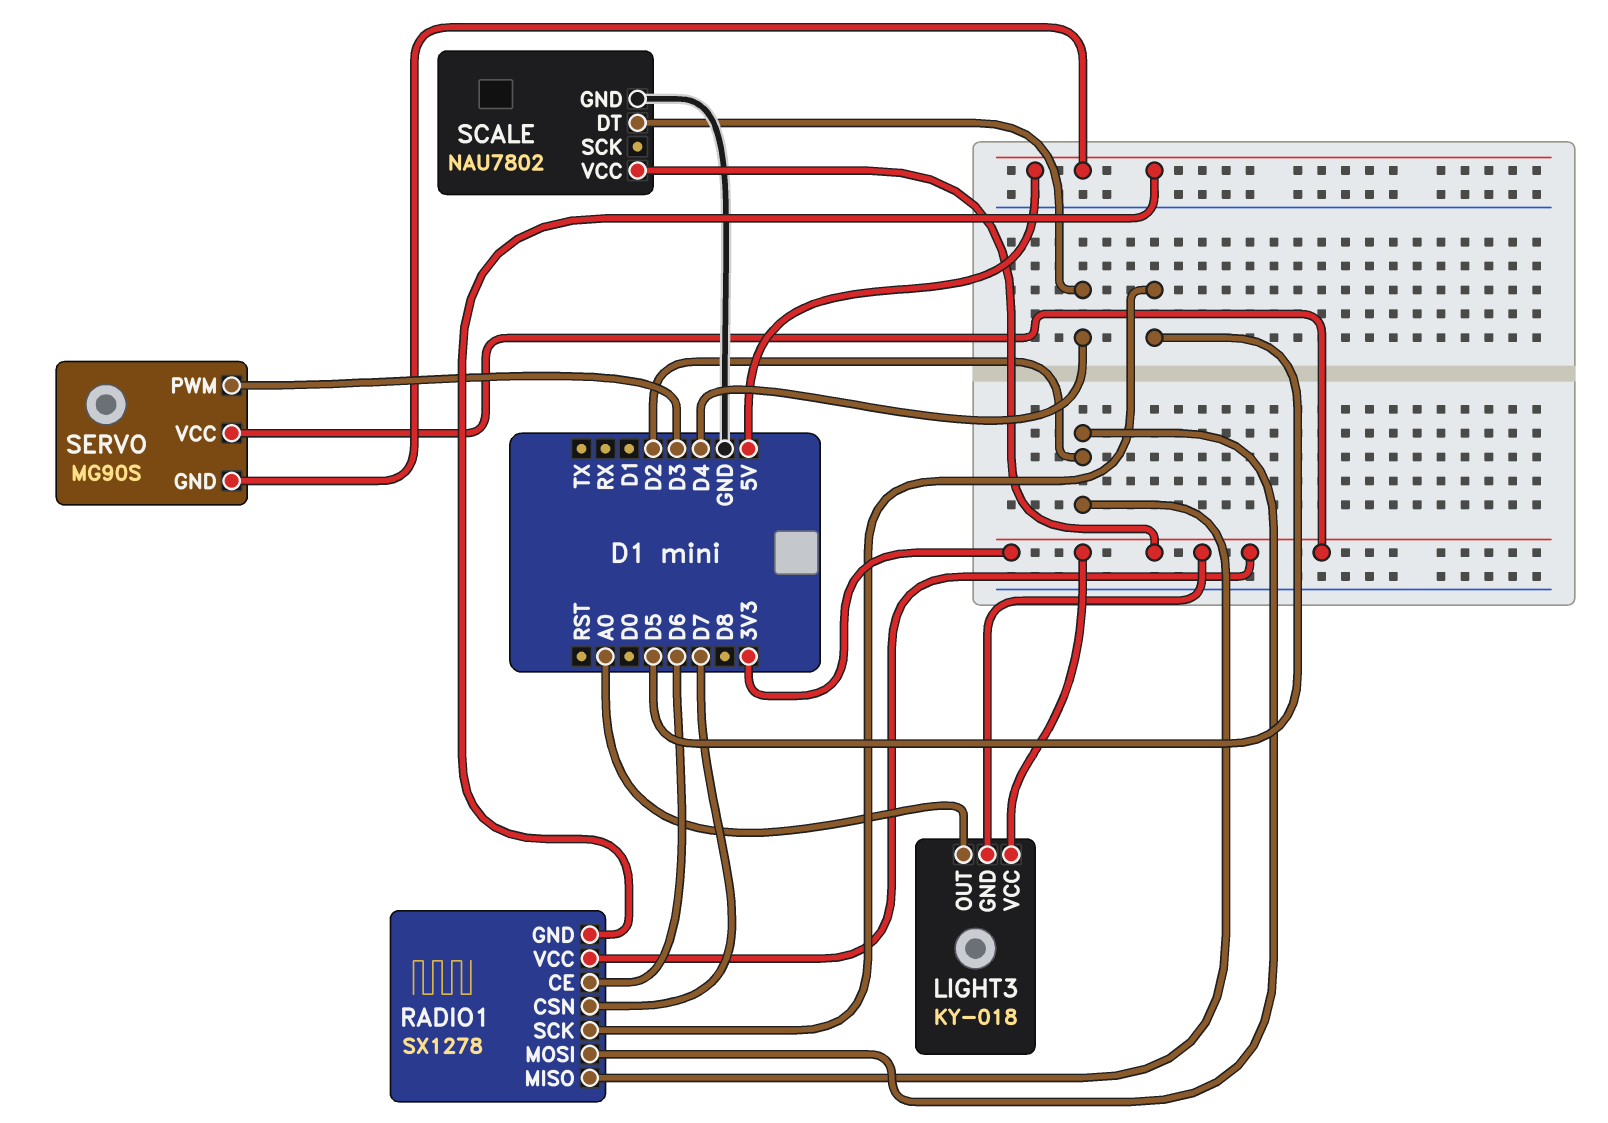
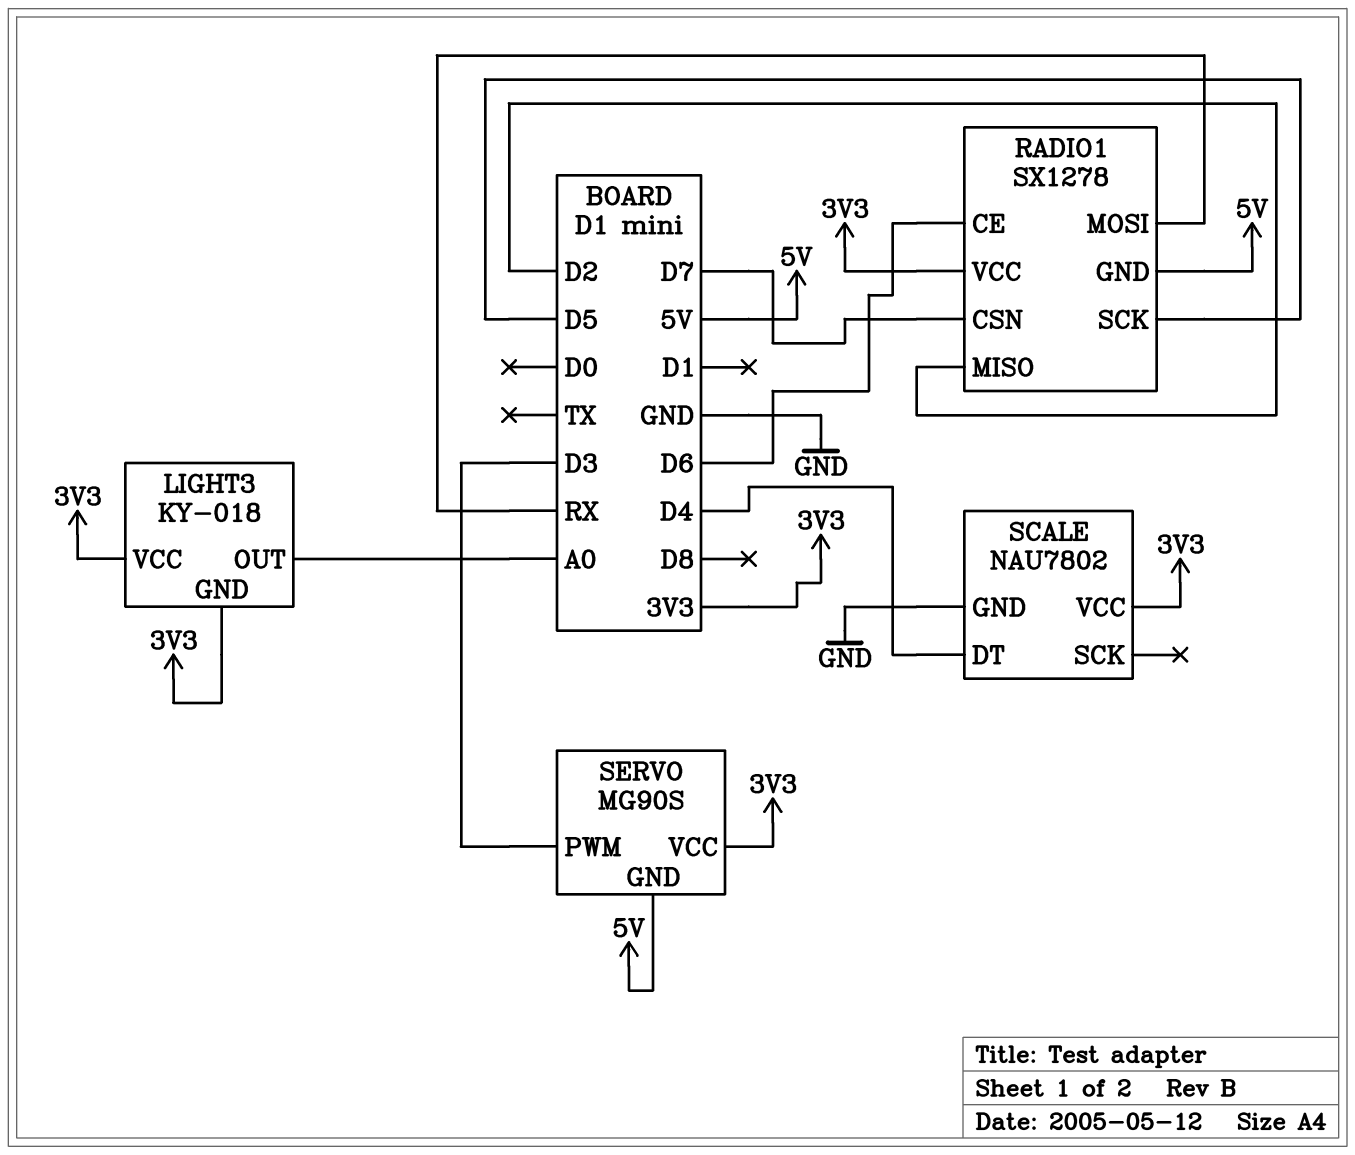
RADIO1 pin MOSI: D2 -> RX

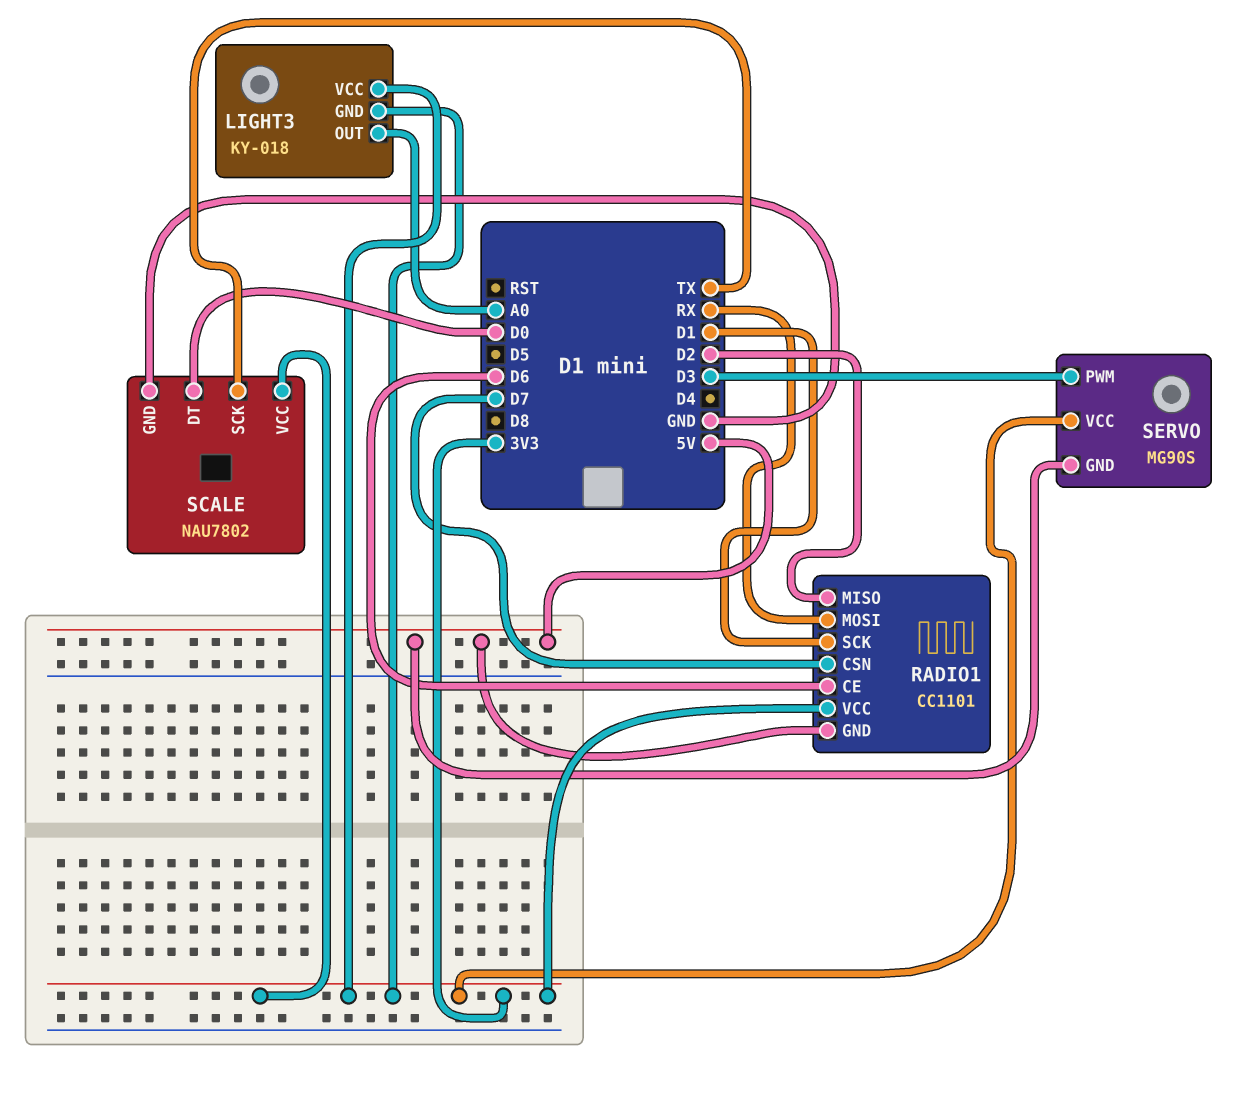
RADIO1: SX1278 -> CC1101
RADIO1 pin SCK: D5 -> D1
SCALE pin DT: D4 -> D0
SCALE pin SCK: none -> TX

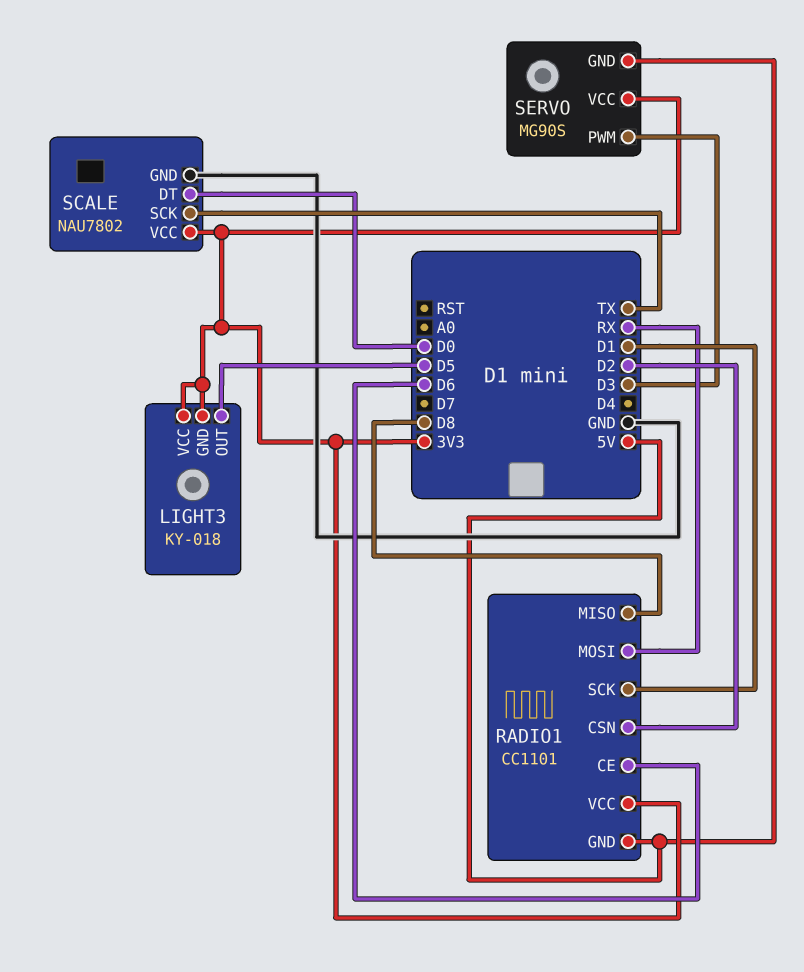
LIGHT3 pin OUT: A0 -> D5
RADIO1 pin CSN: D7 -> D2
RADIO1 pin MISO: D2 -> D8

